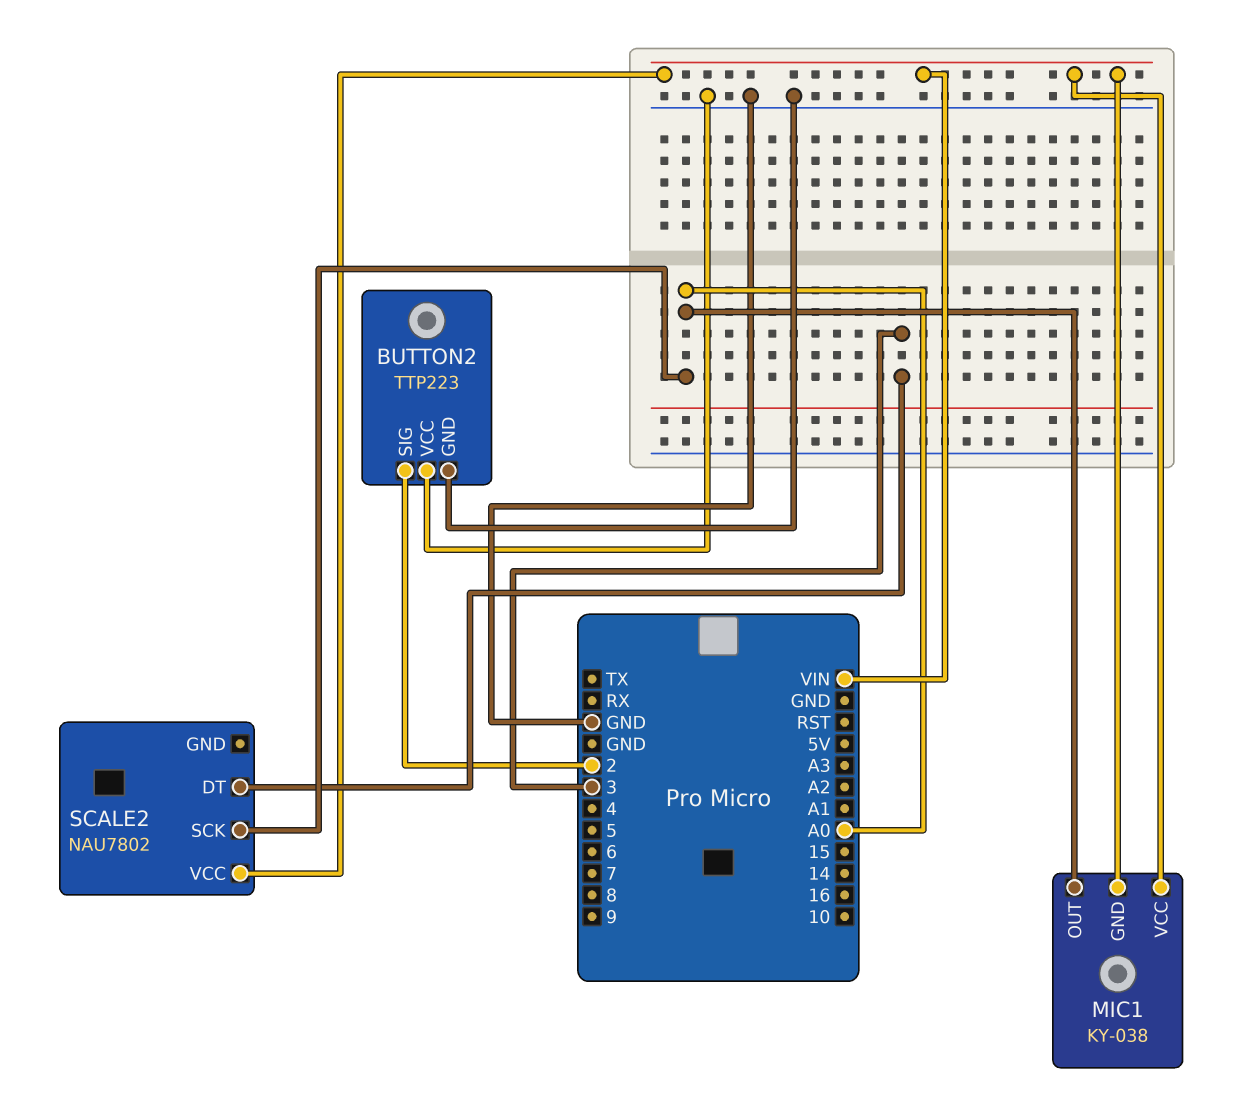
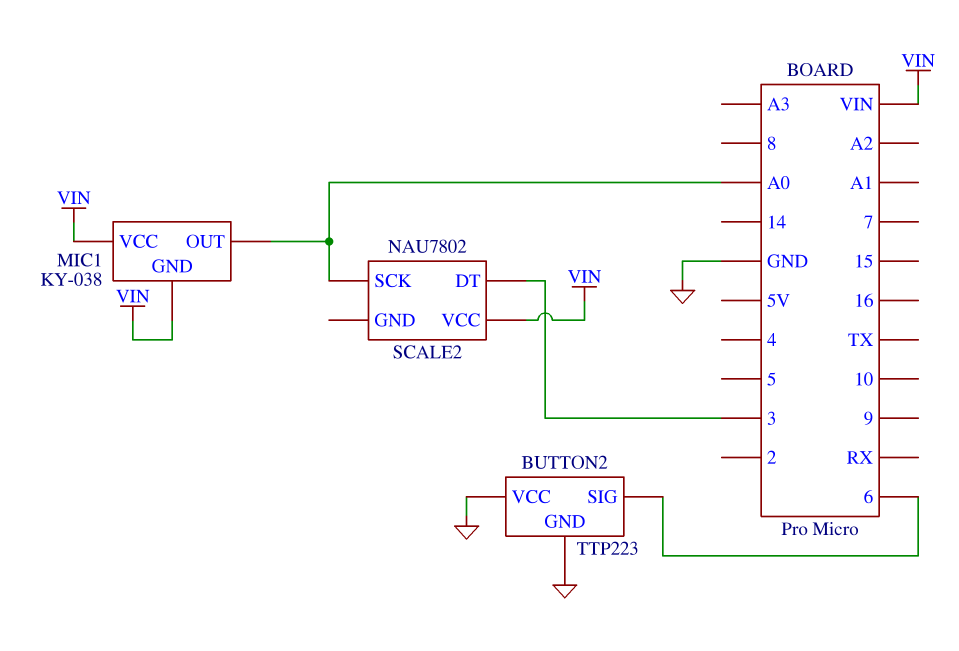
BUTTON2 pin SIG: 2 -> 6

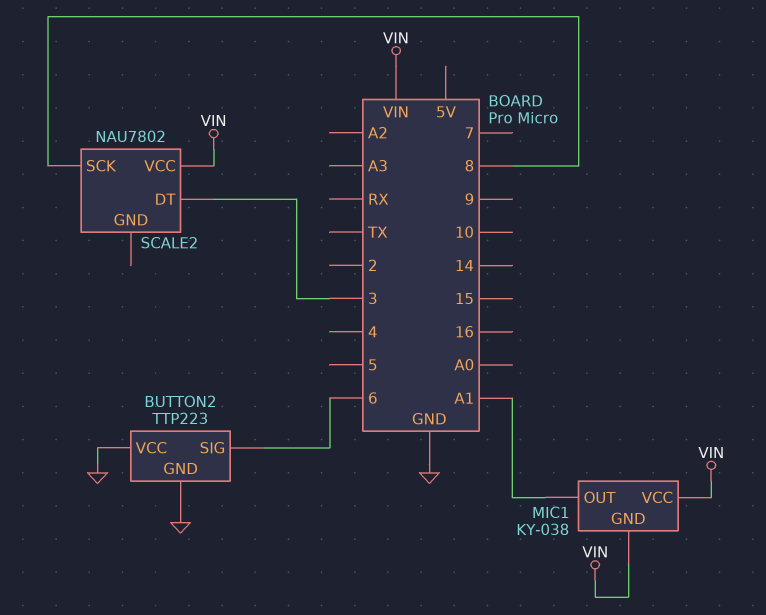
MIC1 pin OUT: A0 -> A1
SCALE2 pin SCK: A0 -> 8

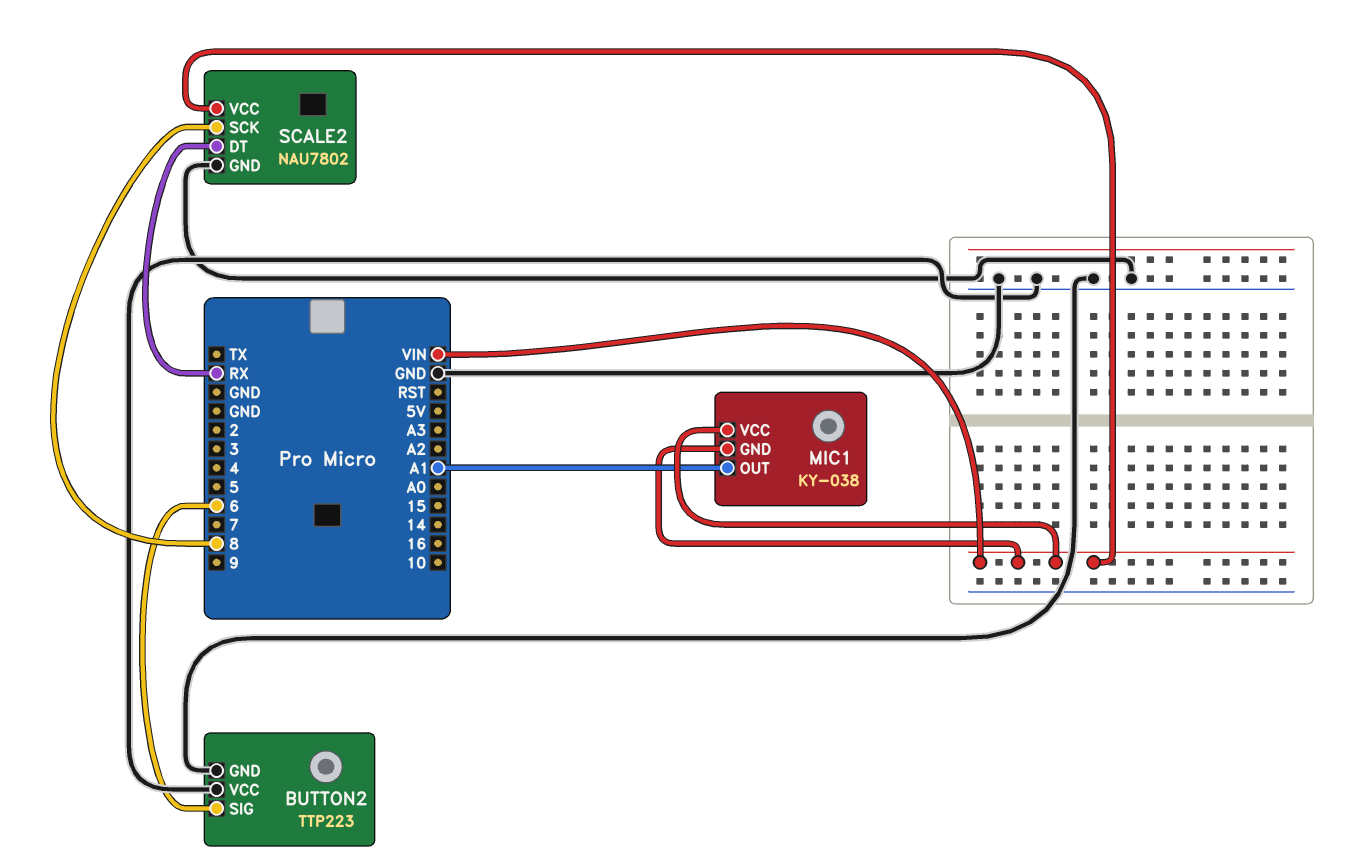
SCALE2 pin DT: 3 -> RX
SCALE2 pin GND: none -> GND

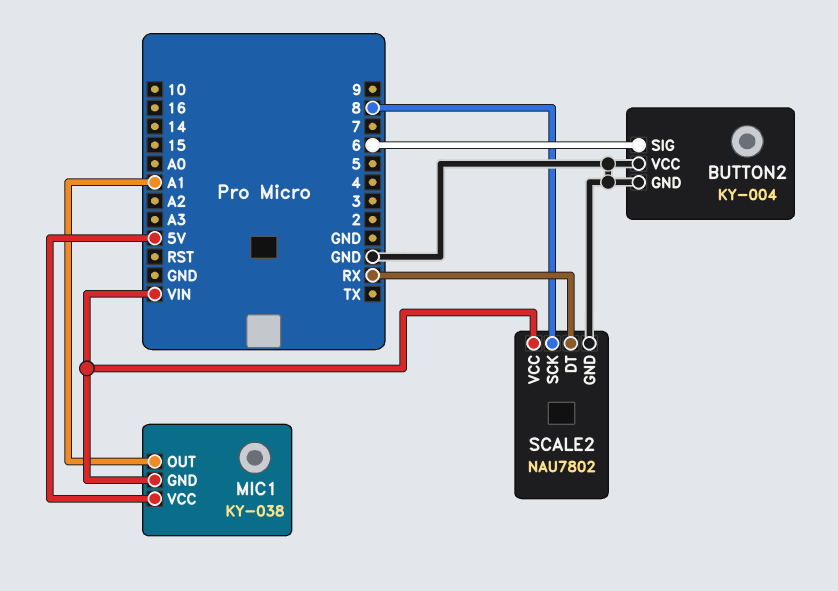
BUTTON2: TTP223 -> KY-004
MIC1 pin VCC: VIN -> 5V

